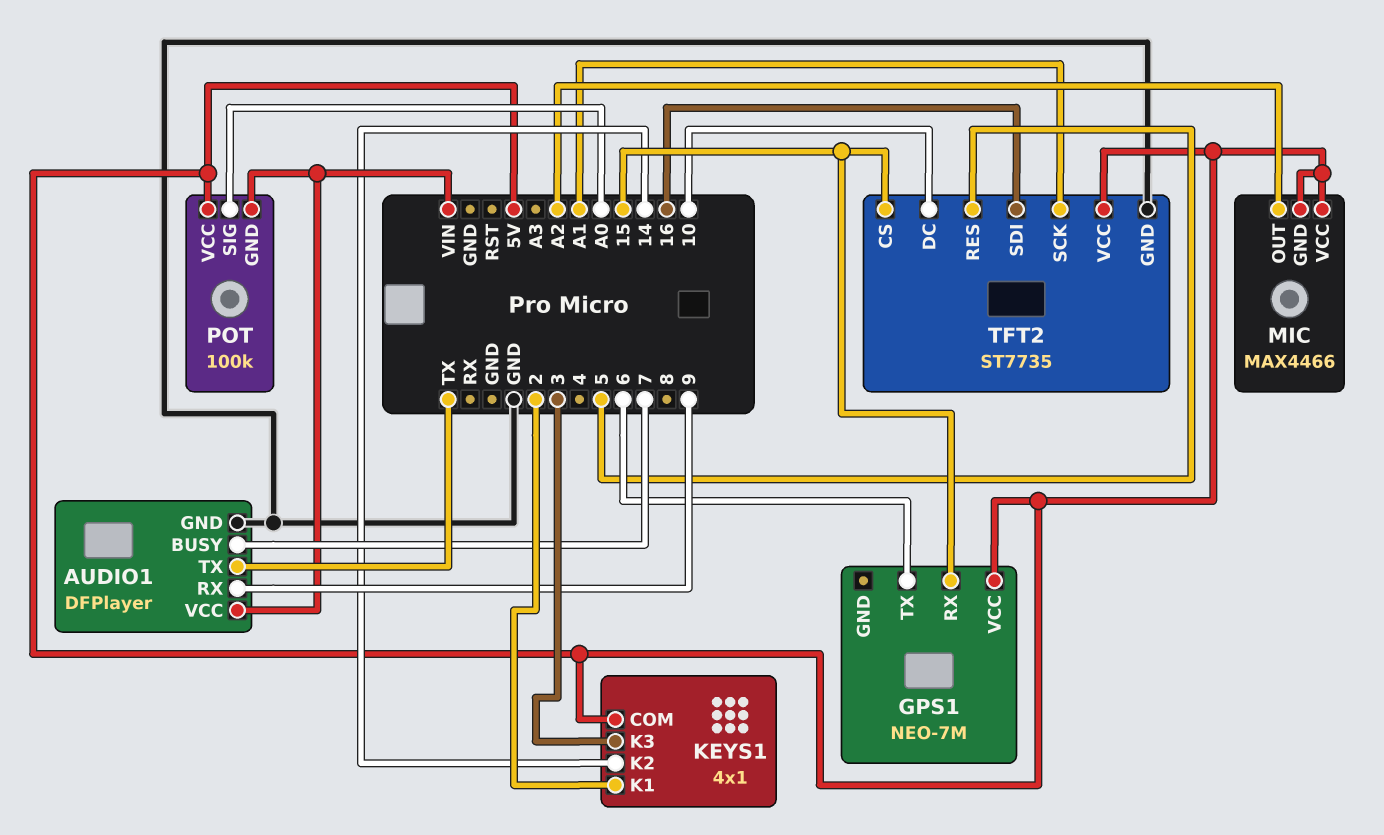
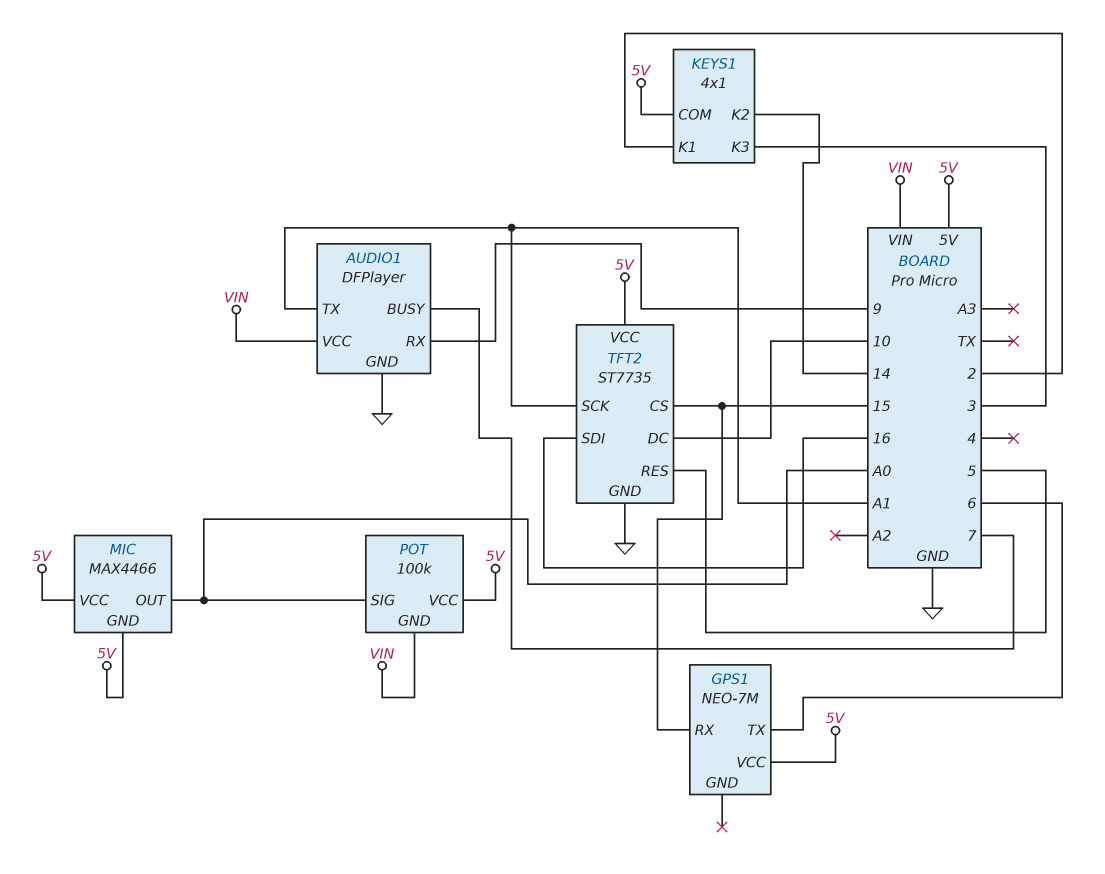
AUDIO1 pin TX: TX -> A1
MIC pin OUT: A2 -> A0

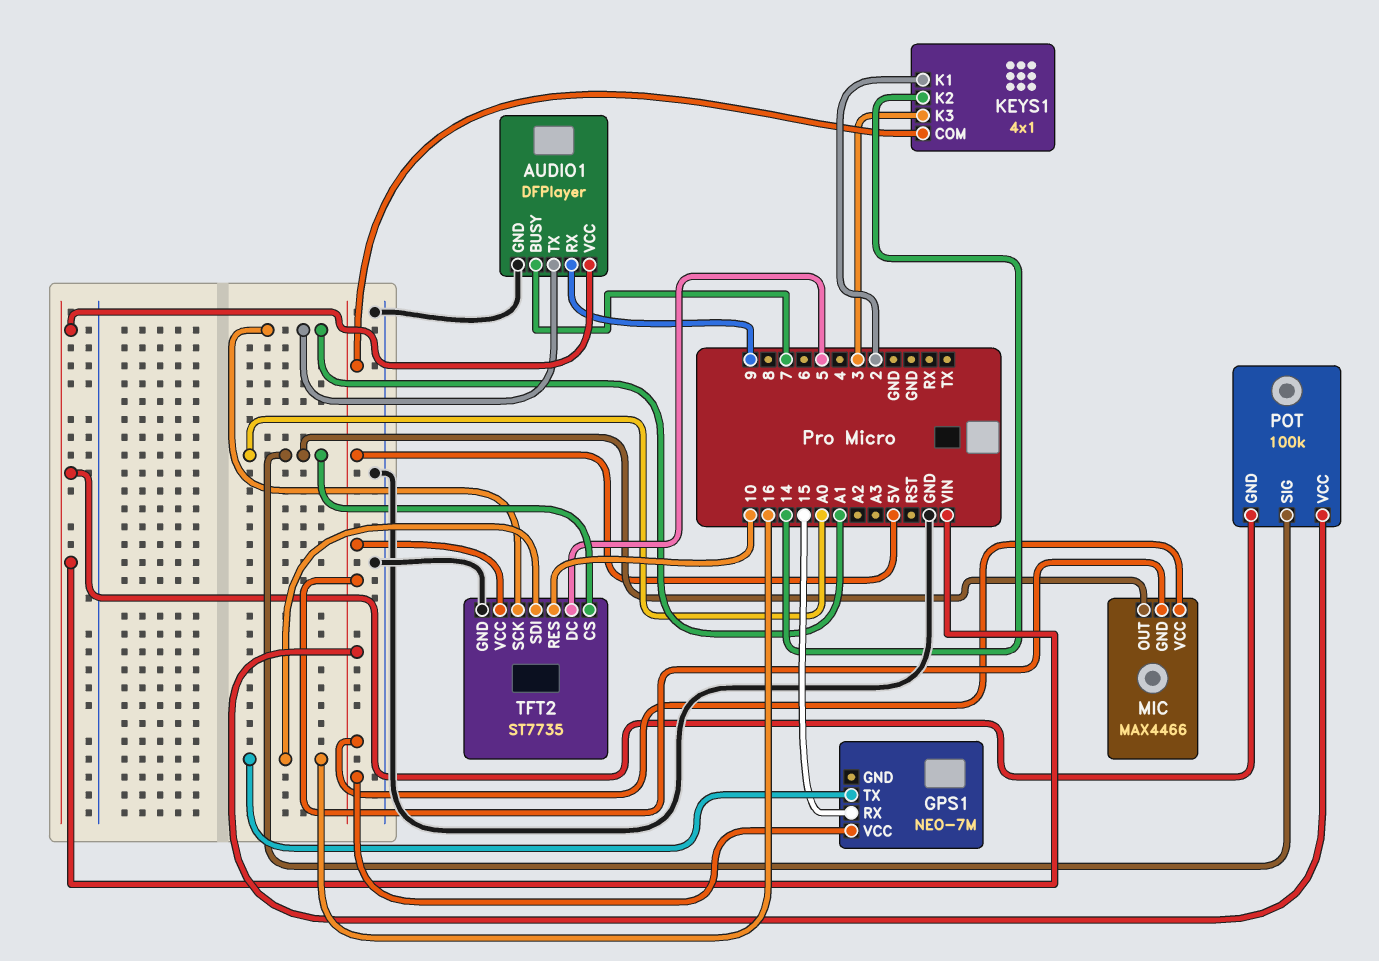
GPS1 pin TX: 6 -> 16
TFT2 pin CS: 15 -> A0
TFT2 pin DC: 10 -> 5
TFT2 pin RES: 5 -> 10

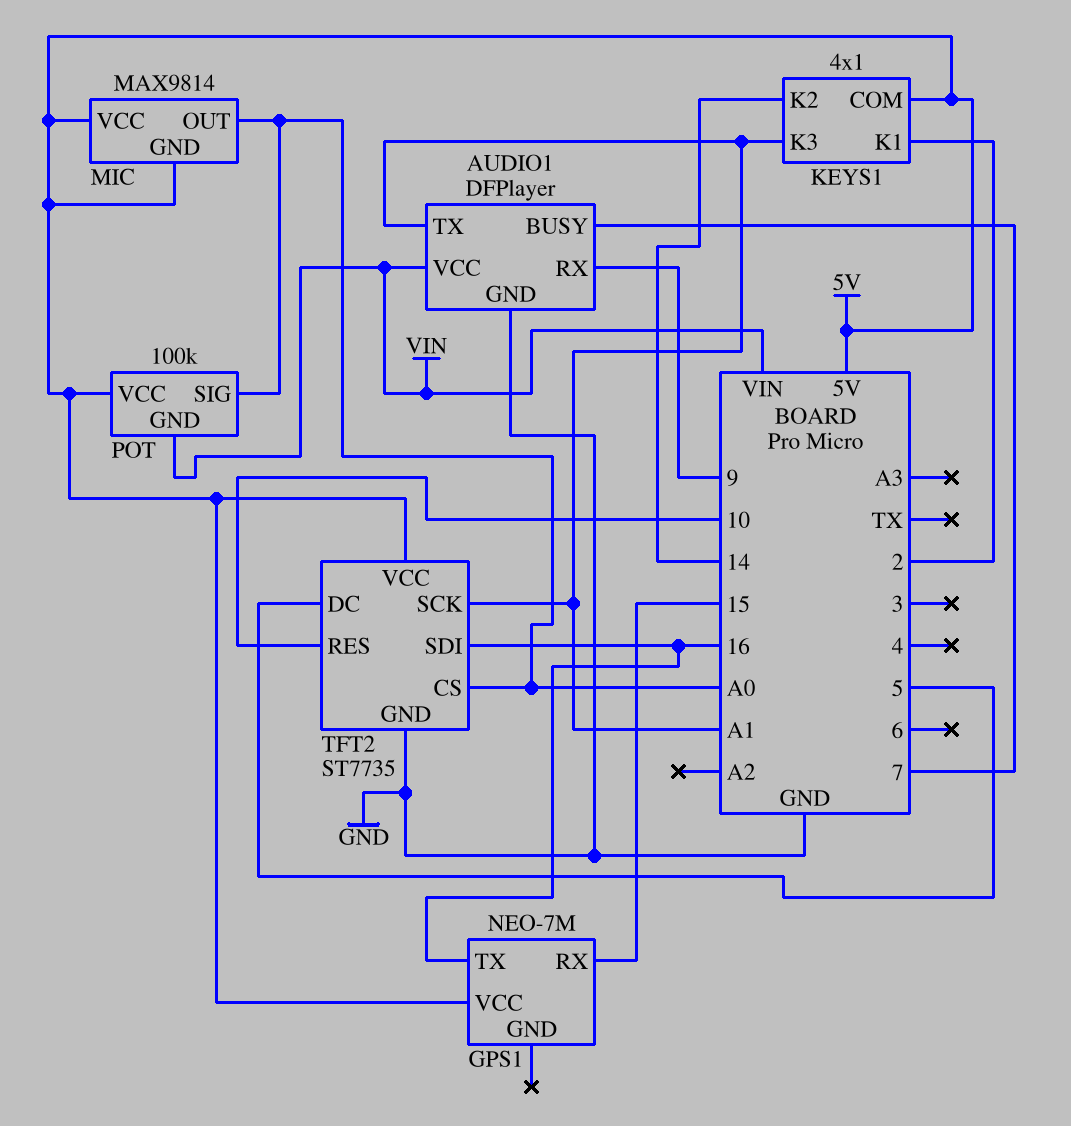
KEYS1 pin K3: 3 -> A1
MIC: MAX4466 -> MAX9814

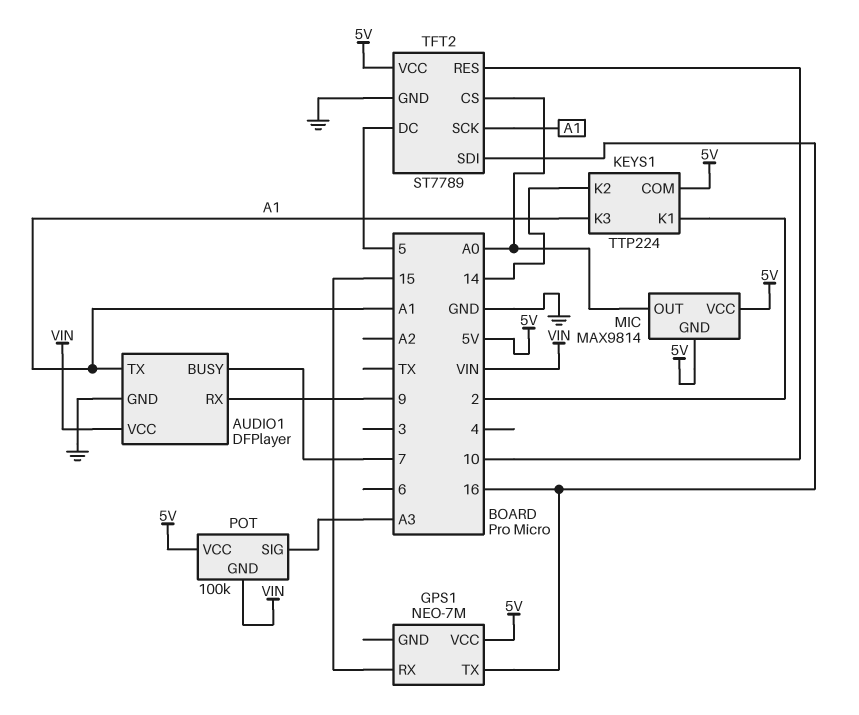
KEYS1: 4x1 -> TTP224
POT pin SIG: A0 -> A3
TFT2: ST7735 -> ST7789

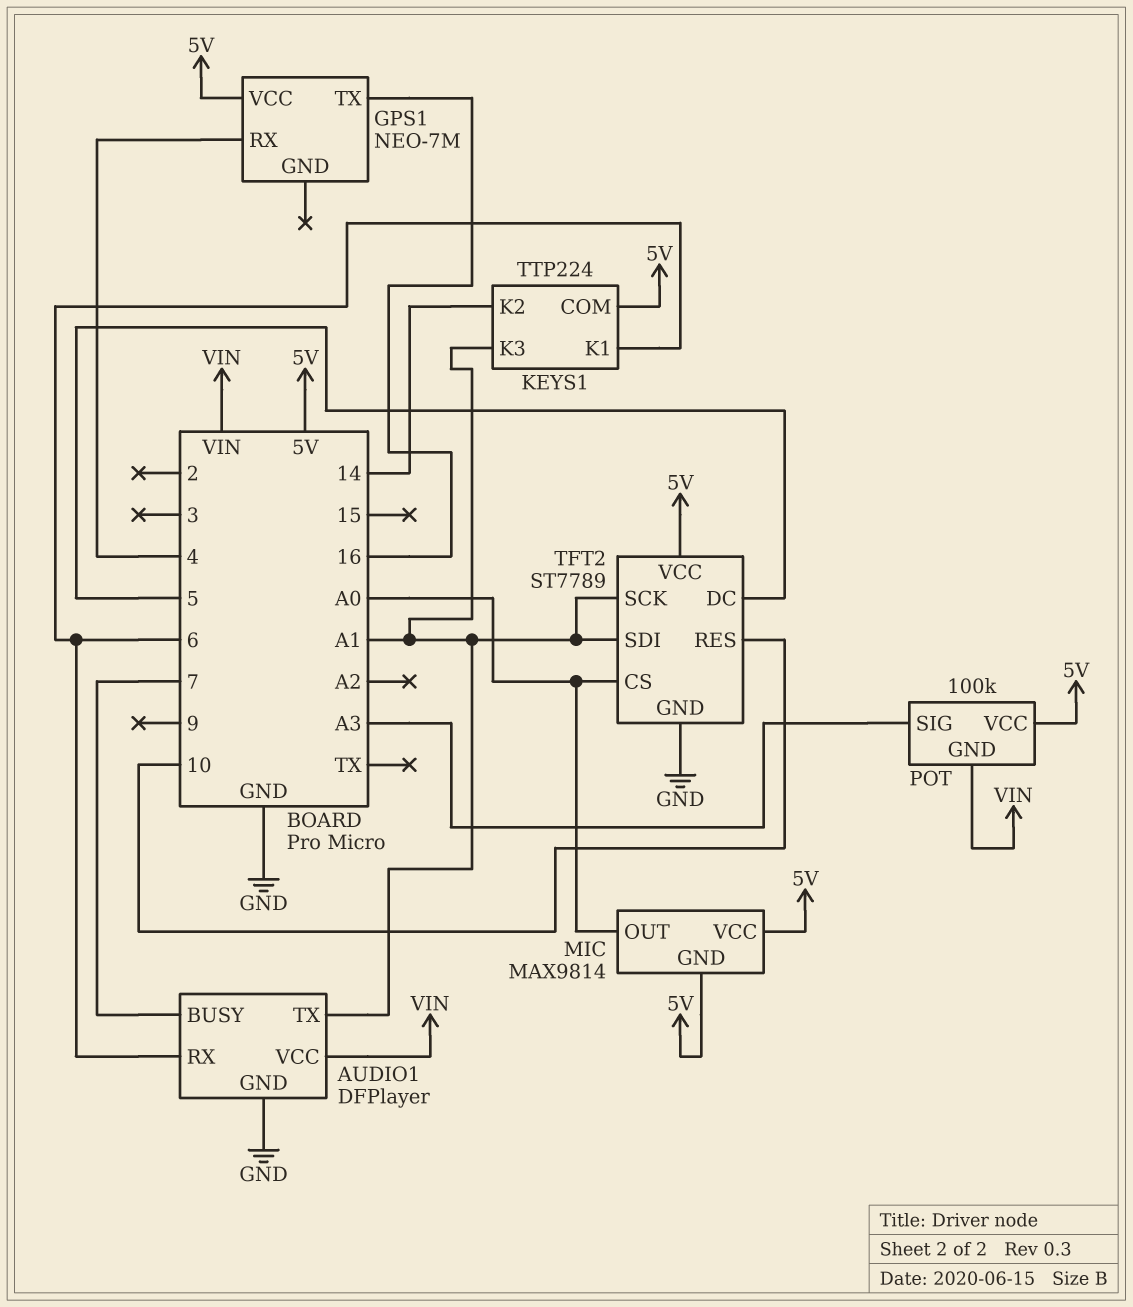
AUDIO1 pin RX: 9 -> 6
GPS1 pin RX: 15 -> 4
KEYS1 pin K1: 2 -> 6
TFT2 pin SDI: 16 -> A1

